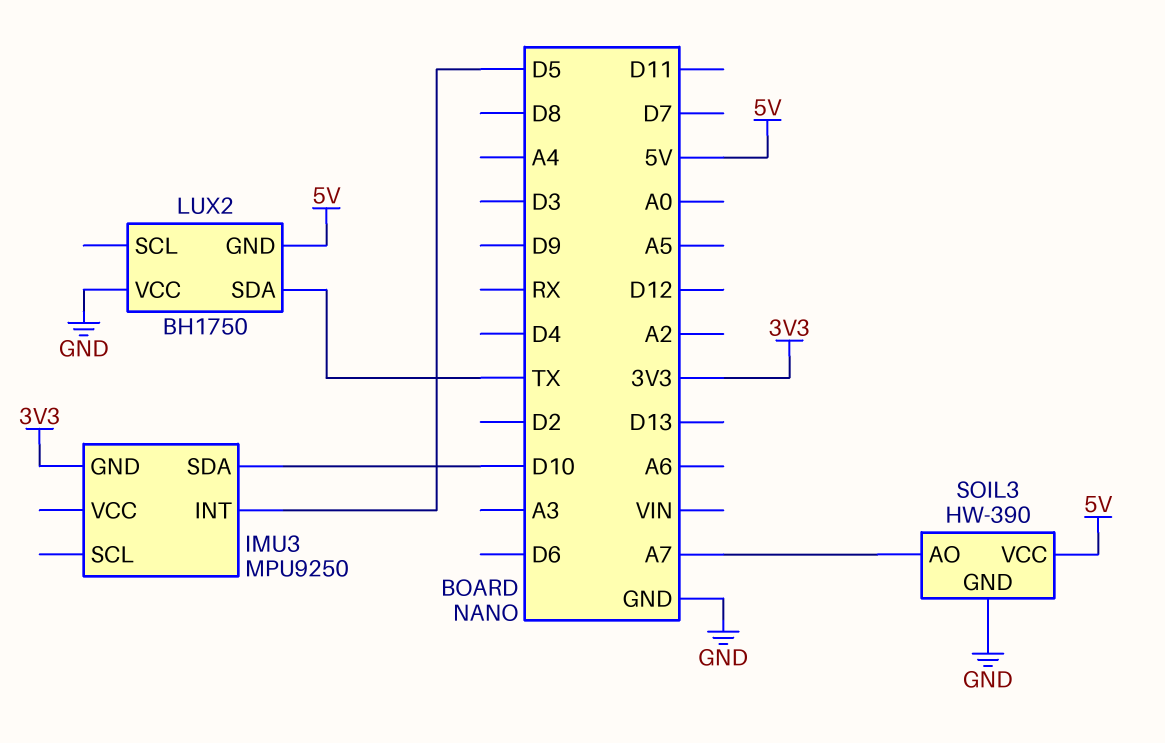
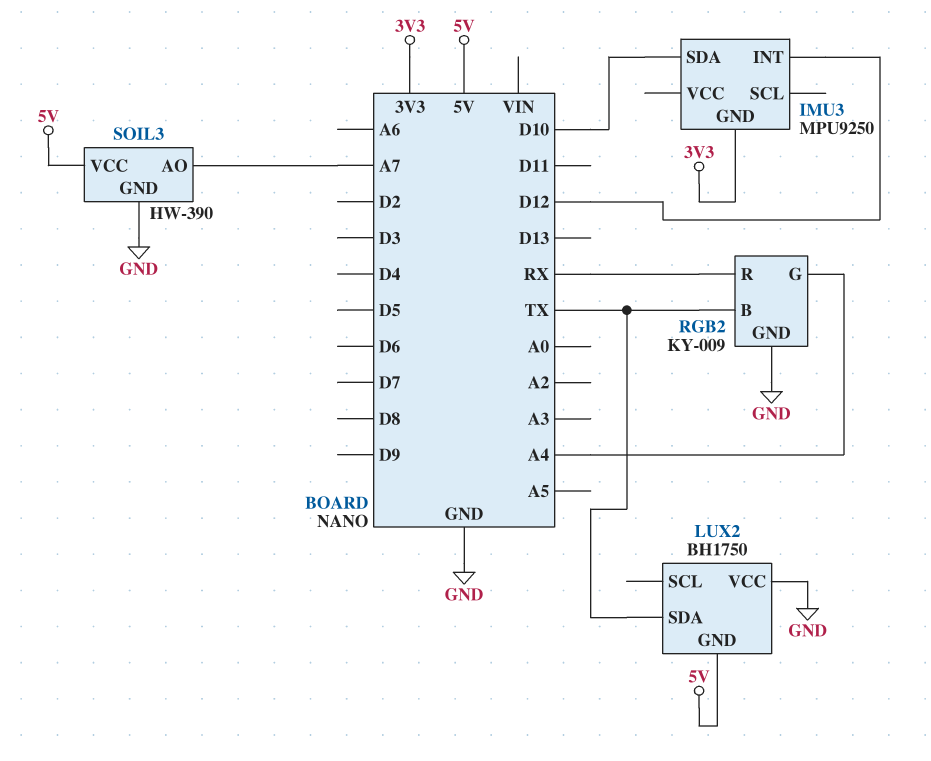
IMU3 pin INT: D5 -> D12
RGB2: none -> KY-009
RGB2 pin B: none -> TX
RGB2 pin G: none -> A4
RGB2 pin GND: none -> GND
RGB2 pin R: none -> RX

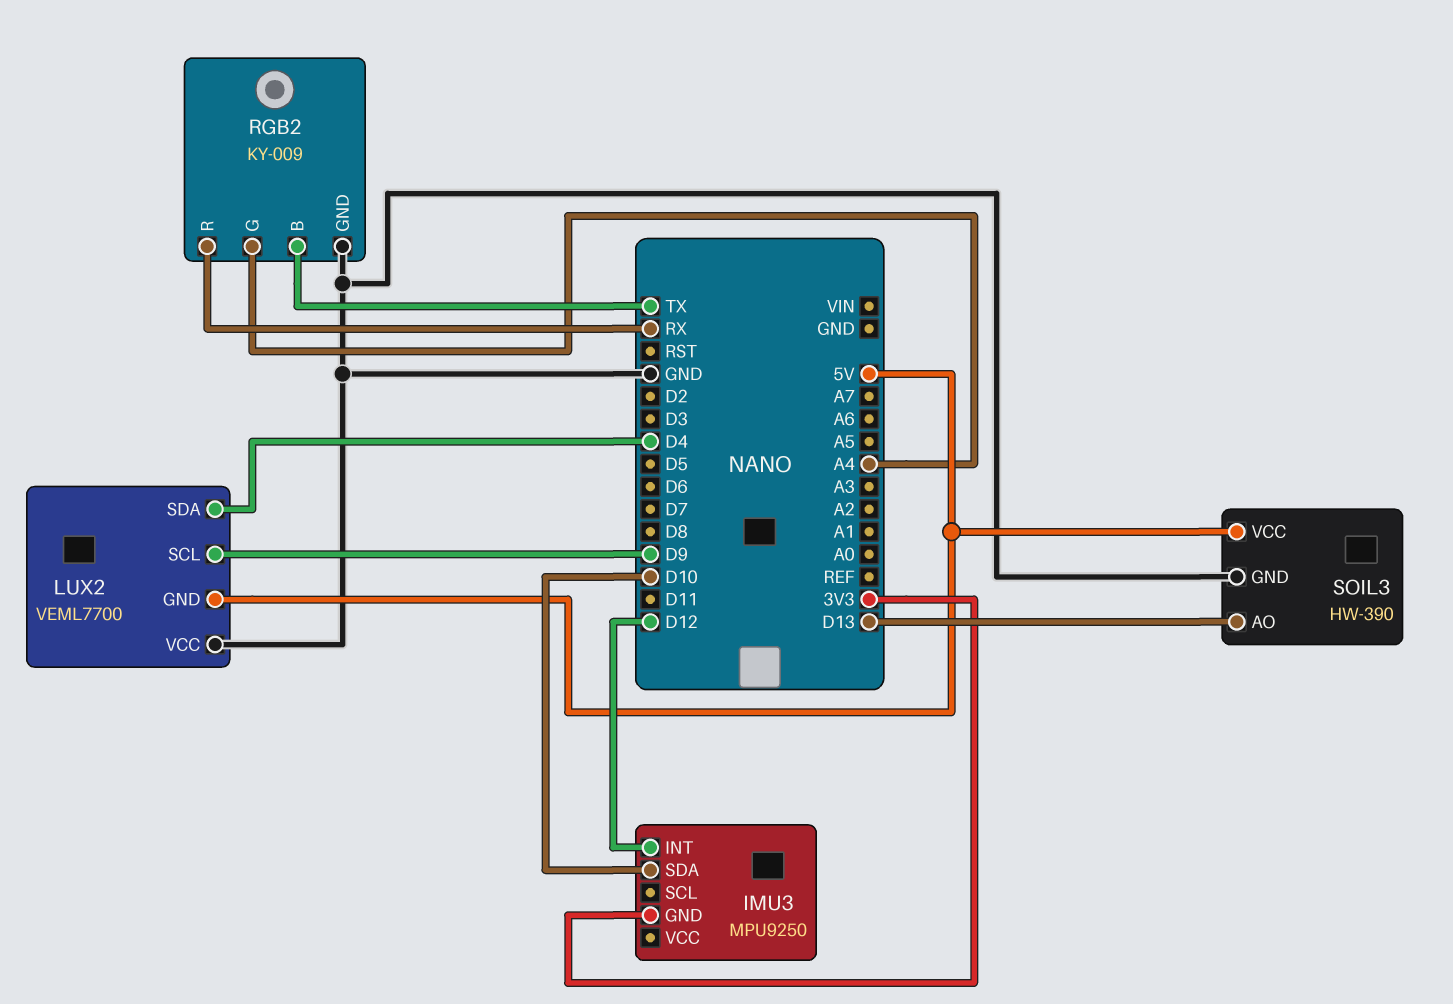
LUX2: BH1750 -> VEML7700
LUX2 pin SCL: none -> D9
LUX2 pin SDA: TX -> D4
SOIL3 pin AO: A7 -> D13

